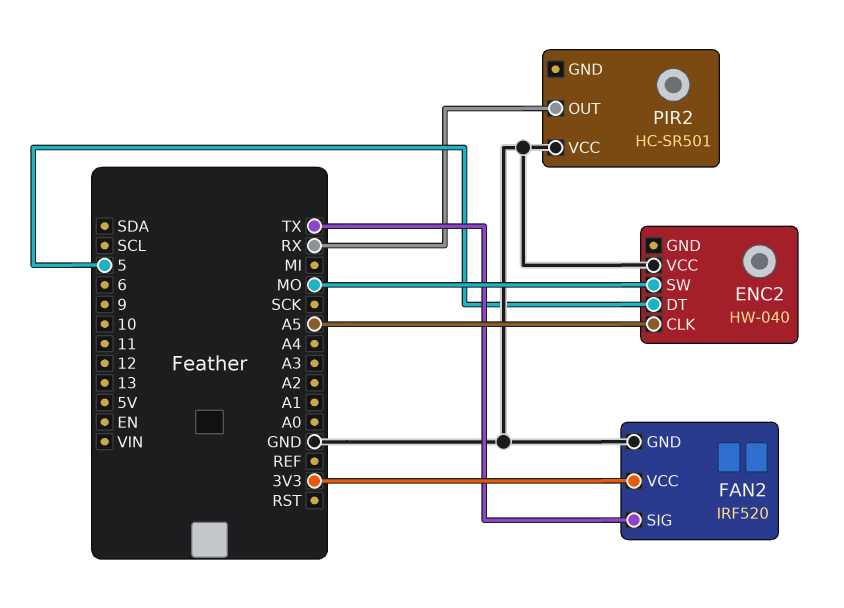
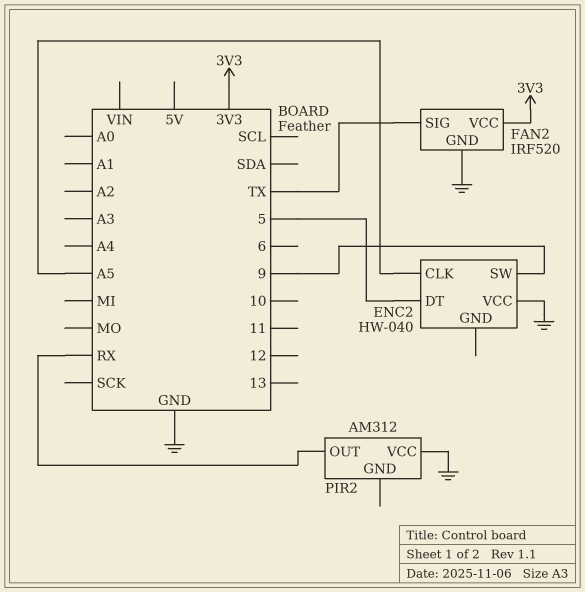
ENC2 pin SW: MO -> 9
PIR2: HC-SR501 -> AM312

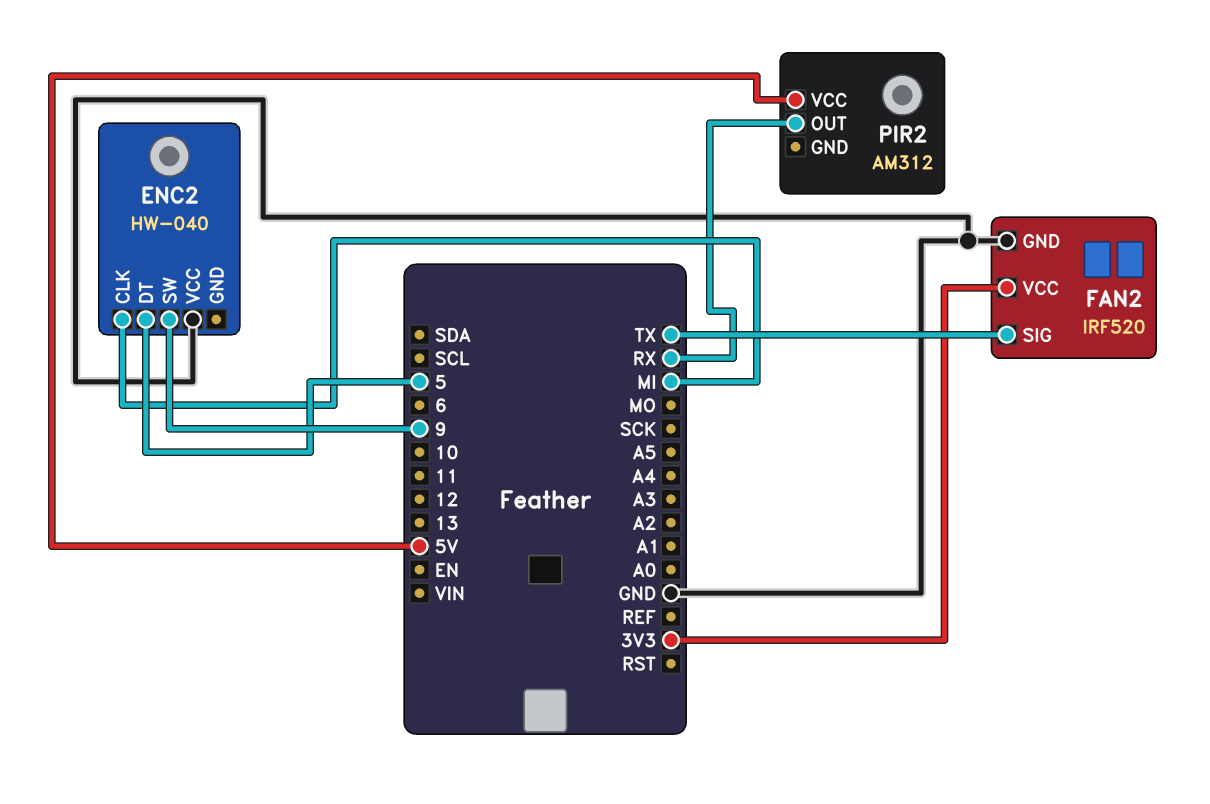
ENC2 pin CLK: A5 -> MI
PIR2 pin VCC: GND -> 5V

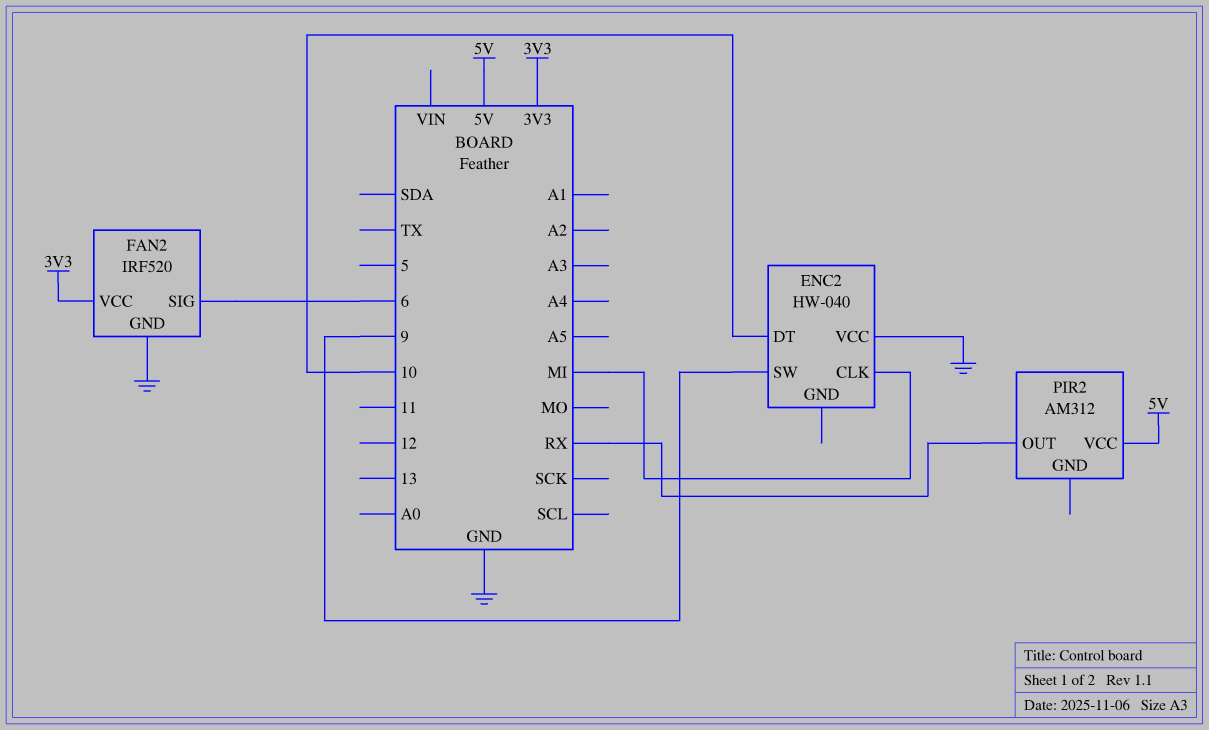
ENC2 pin DT: 5 -> 10
FAN2 pin SIG: TX -> 6

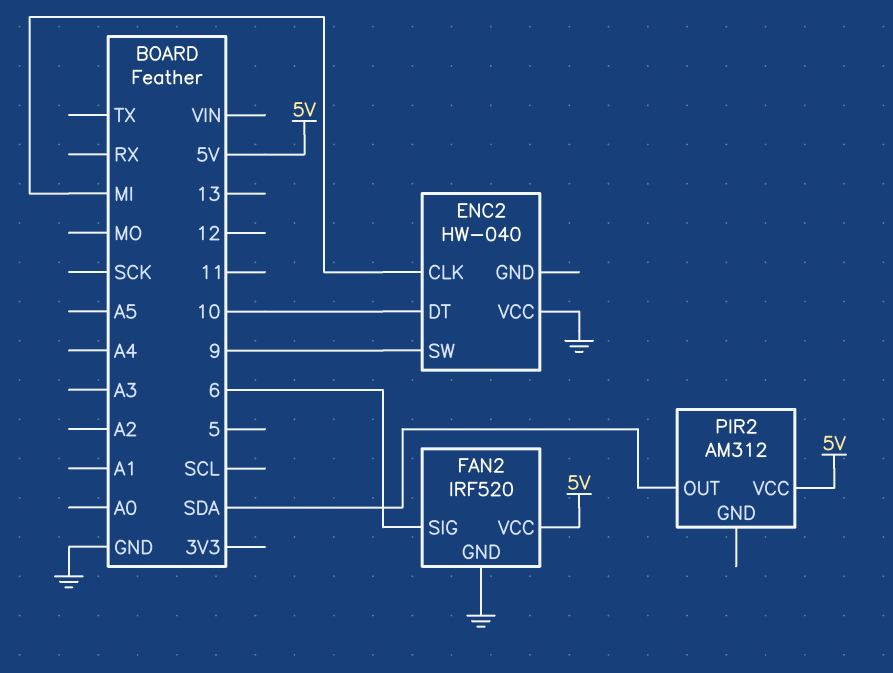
FAN2 pin VCC: 3V3 -> 5V
PIR2 pin OUT: RX -> SDA

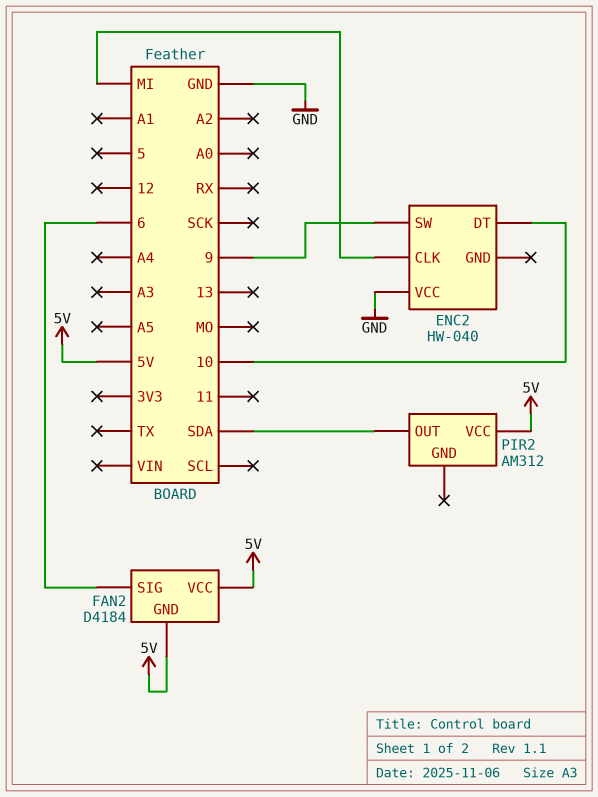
FAN2: IRF520 -> D4184
FAN2 pin GND: GND -> 5V

